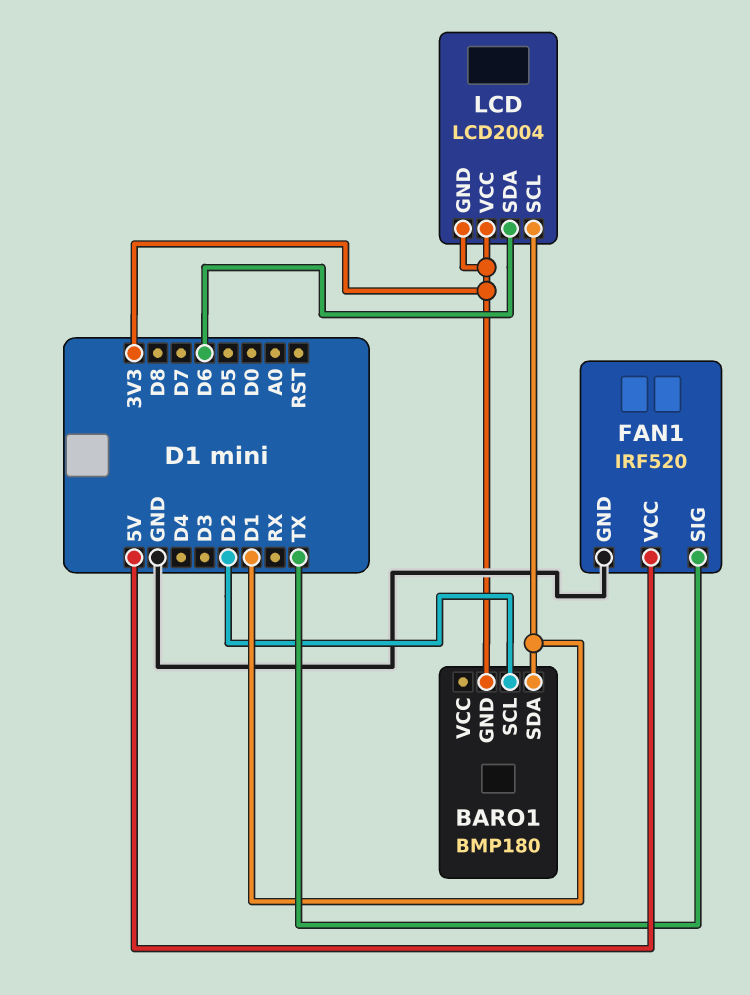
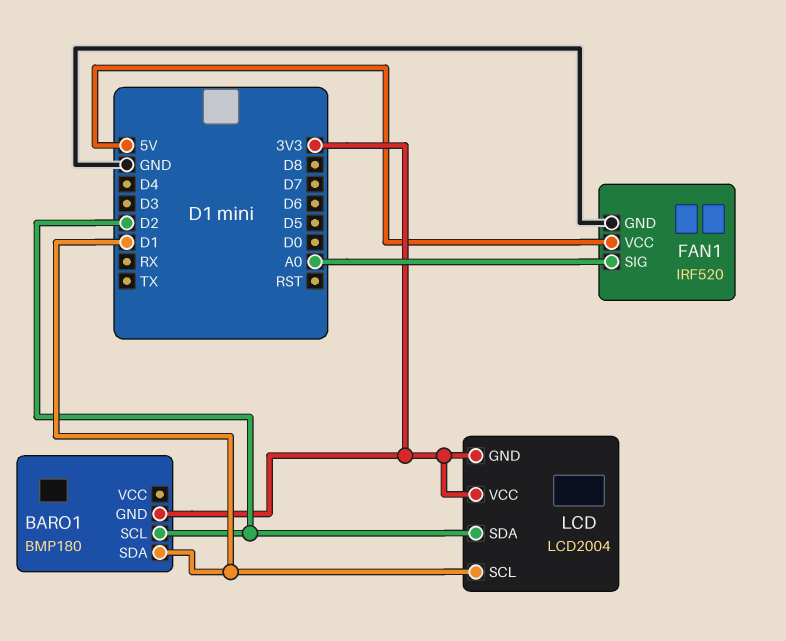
FAN1 pin SIG: TX -> A0
LCD pin SDA: D6 -> D2

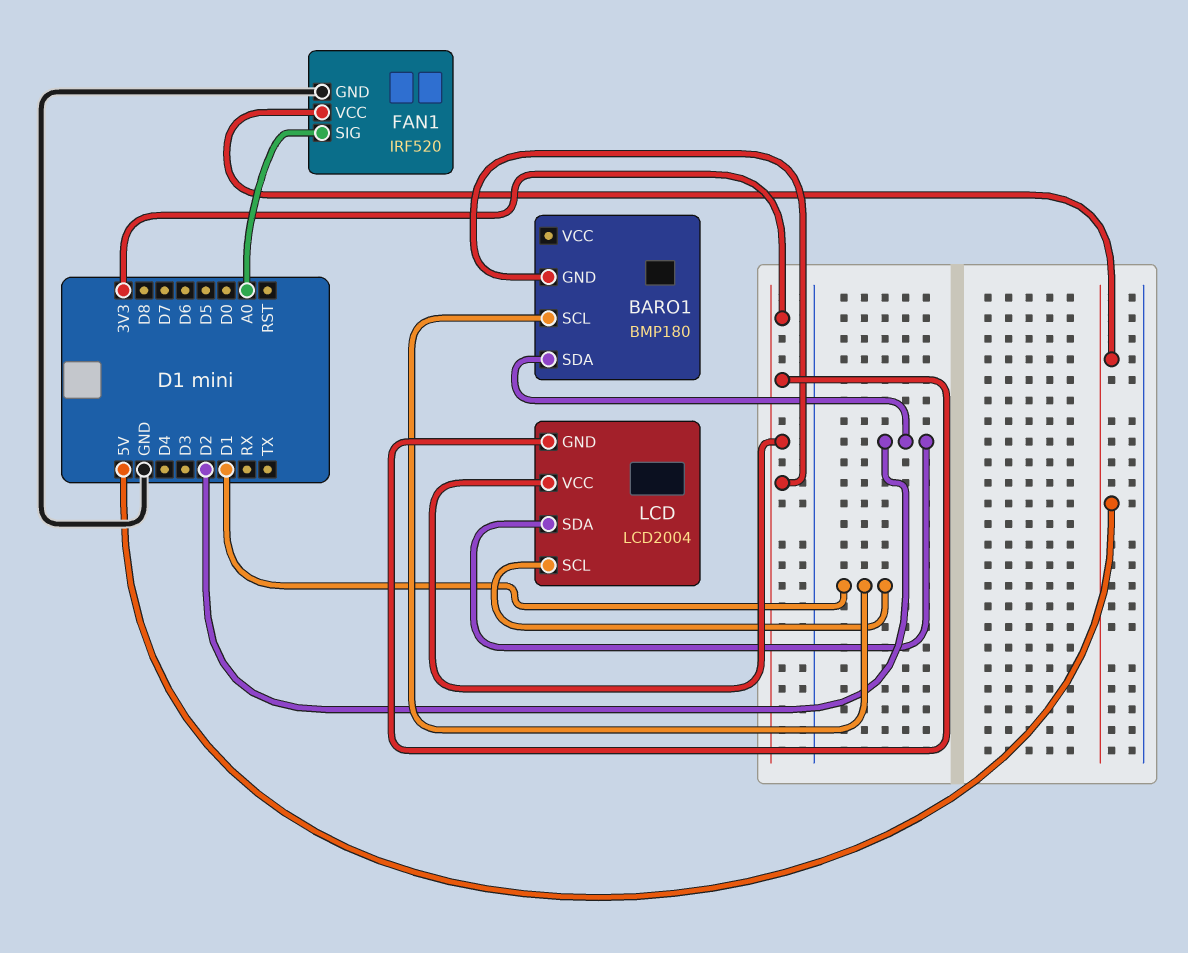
BARO1 pin SCL: D2 -> D1
BARO1 pin SDA: D1 -> D2

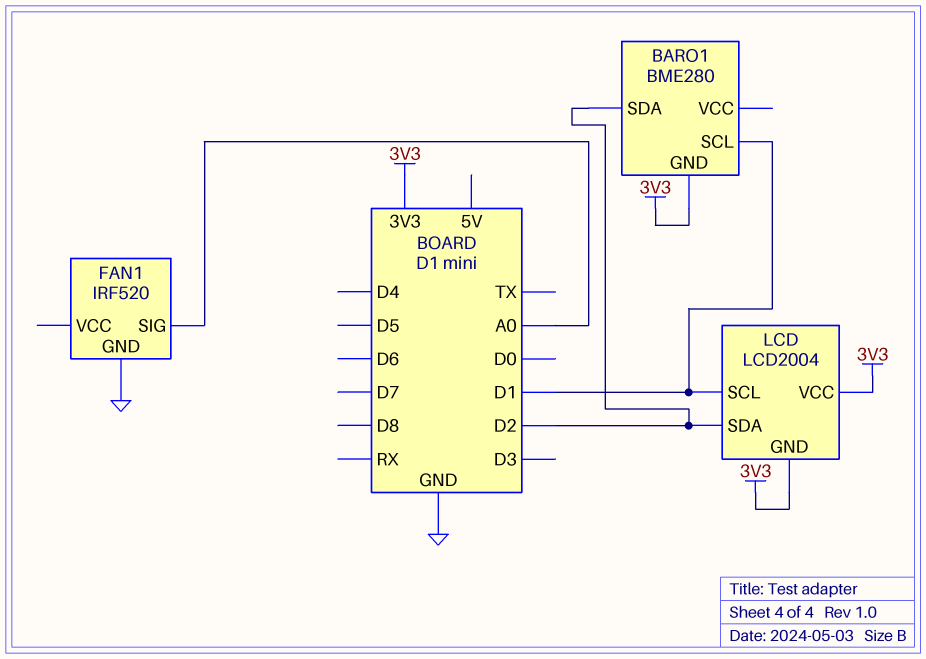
BARO1: BMP180 -> BME280
FAN1 pin VCC: 5V -> none

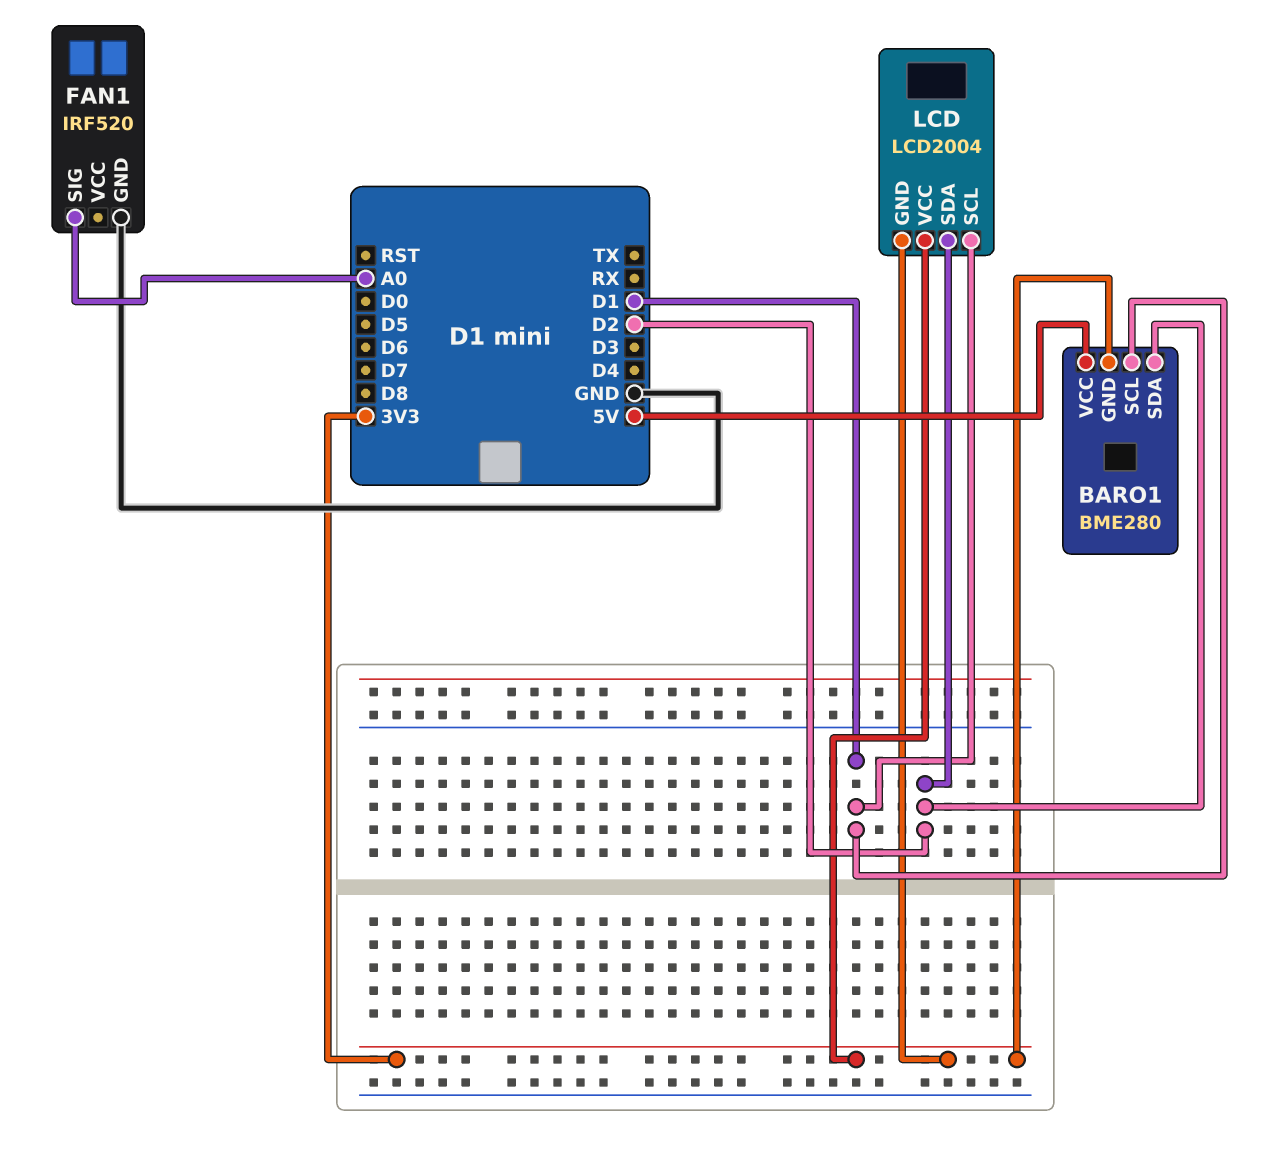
BARO1 pin VCC: none -> 5V

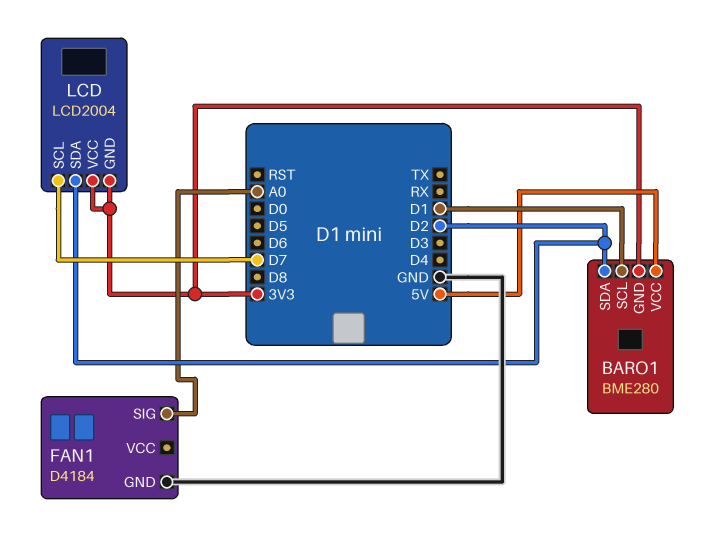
FAN1: IRF520 -> D4184
LCD pin SCL: D1 -> D7

